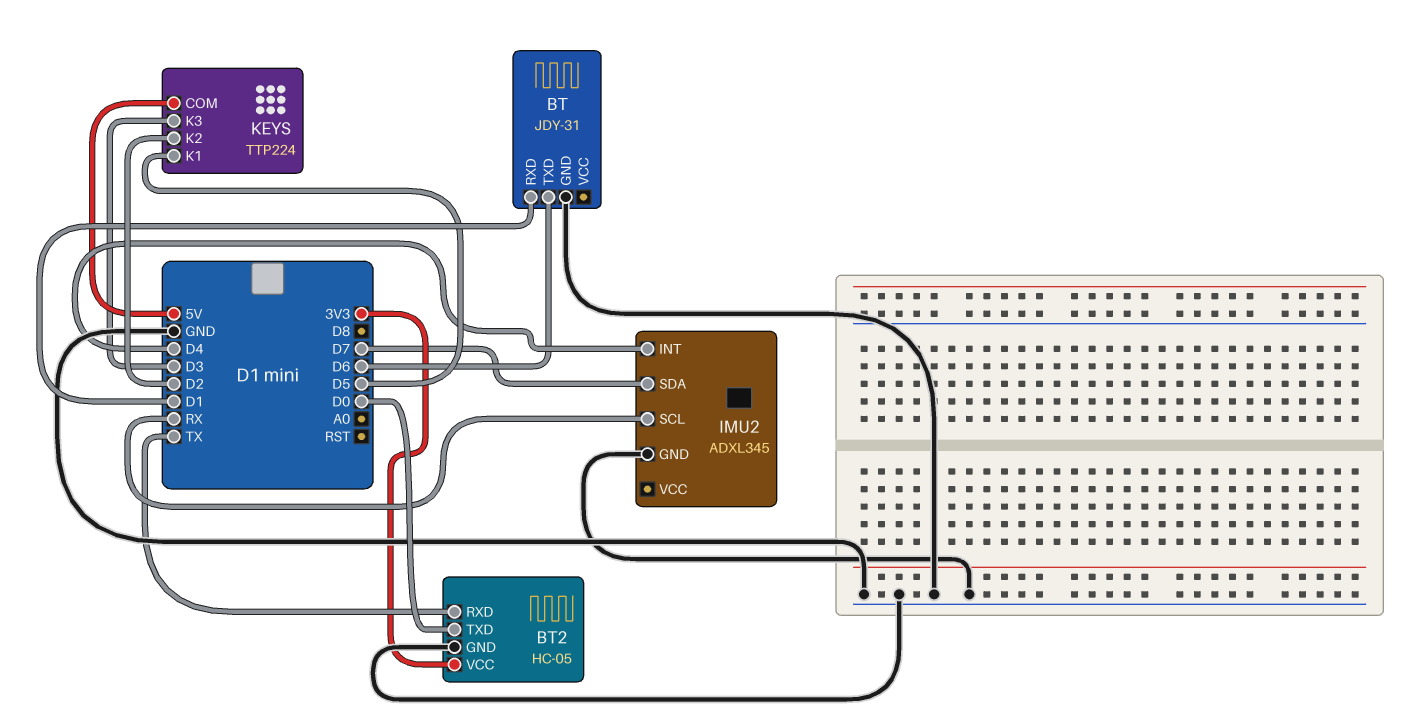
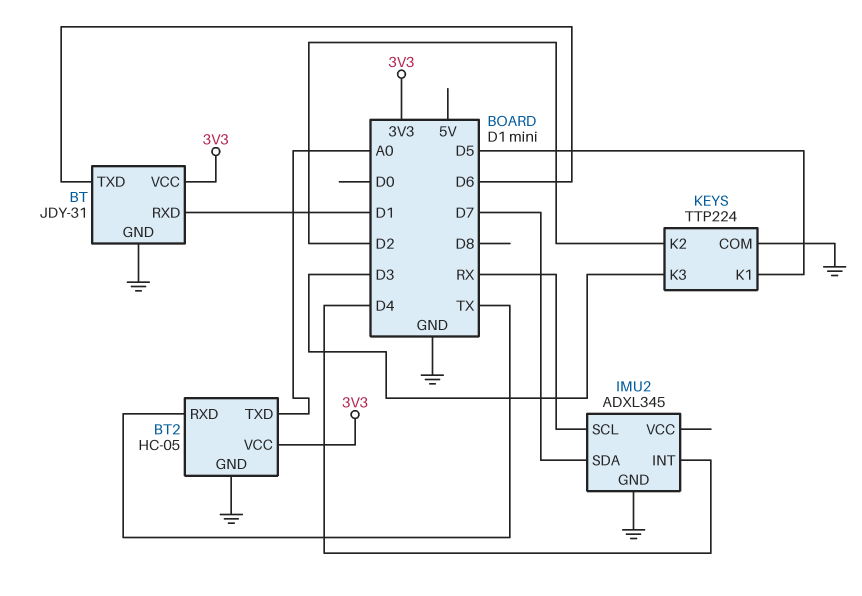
BT pin VCC: none -> 3V3
BT2 pin TXD: D0 -> A0
KEYS pin COM: 5V -> GND

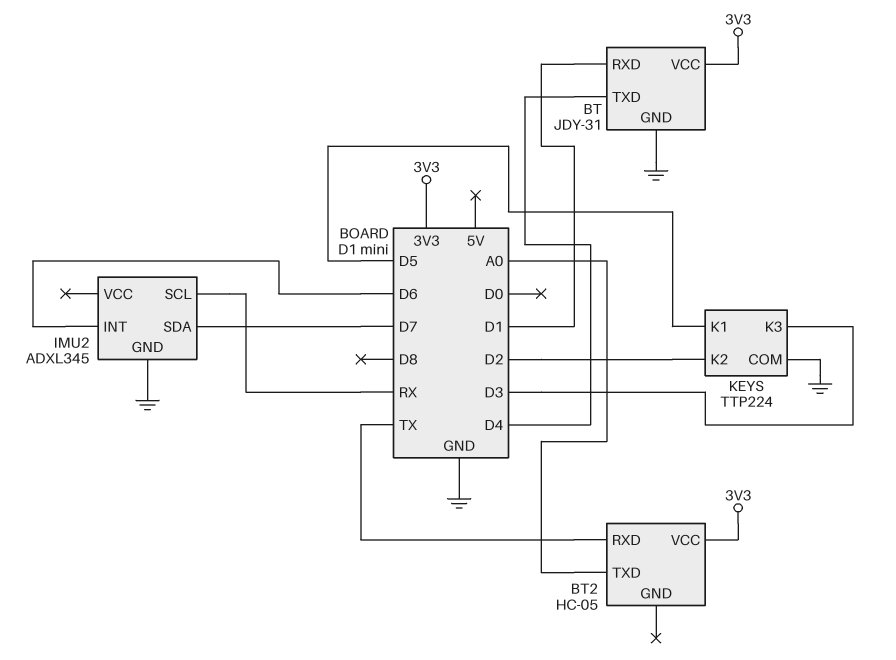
BT pin TXD: D6 -> D4
BT2 pin GND: GND -> none
IMU2 pin INT: D4 -> D6

